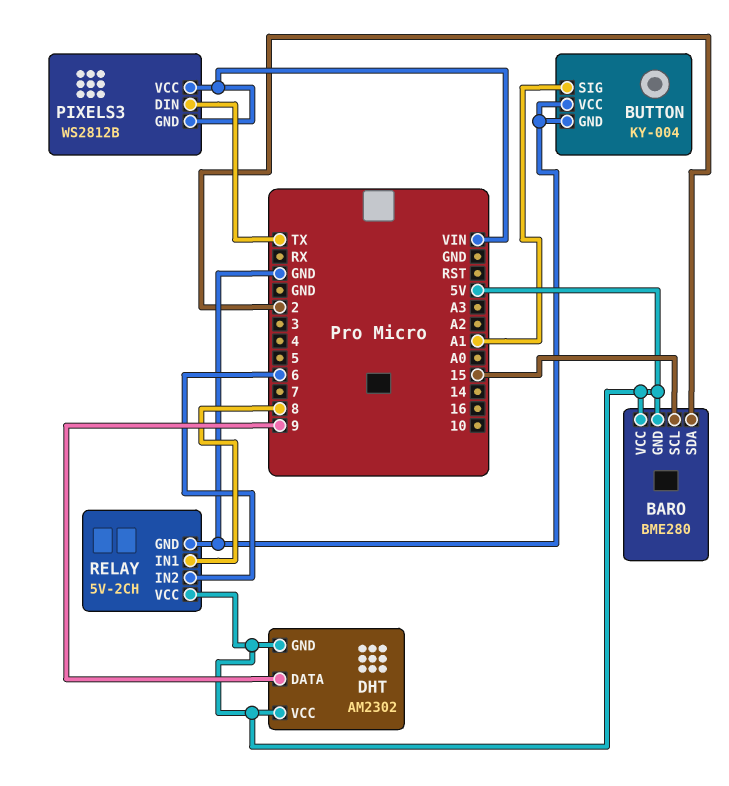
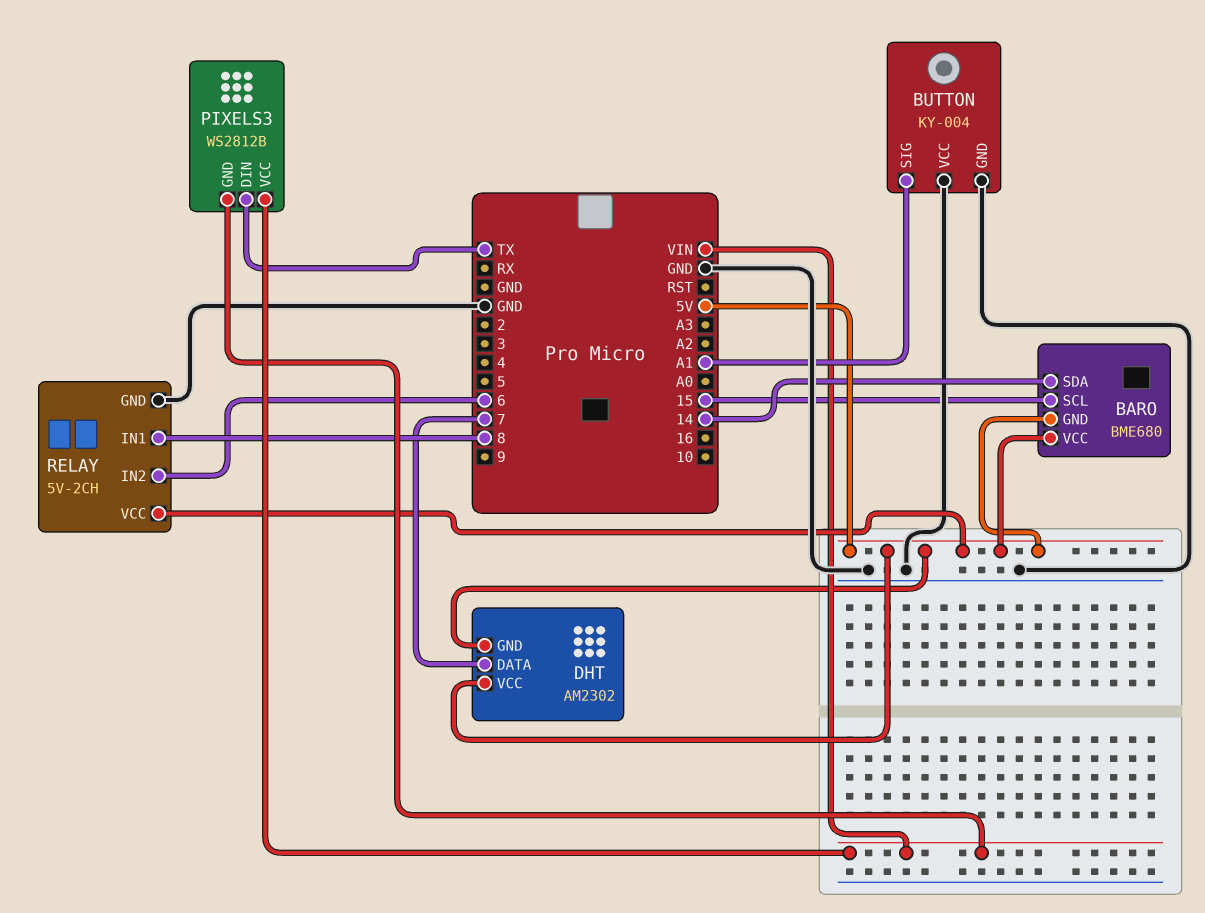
BARO: BME280 -> BME680
BARO pin SDA: 2 -> 14
DHT pin DATA: 9 -> 7

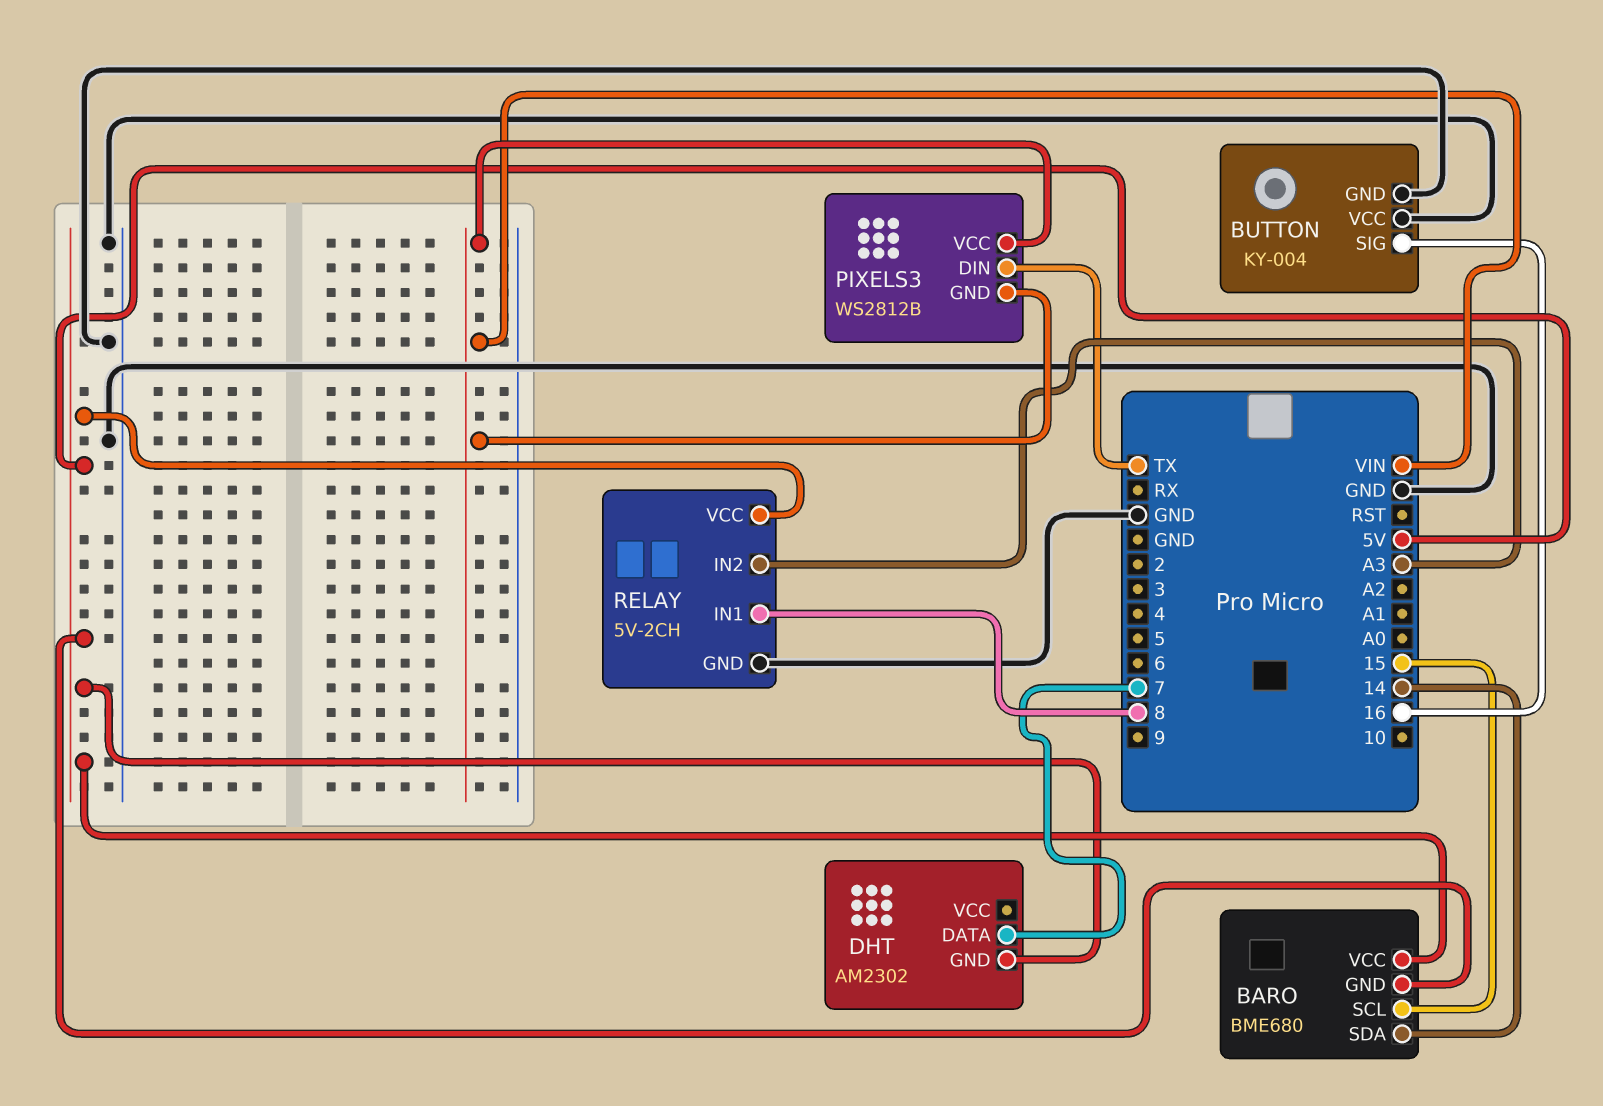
BUTTON pin SIG: A1 -> 16
DHT pin VCC: 5V -> none
RELAY pin IN2: 6 -> A3

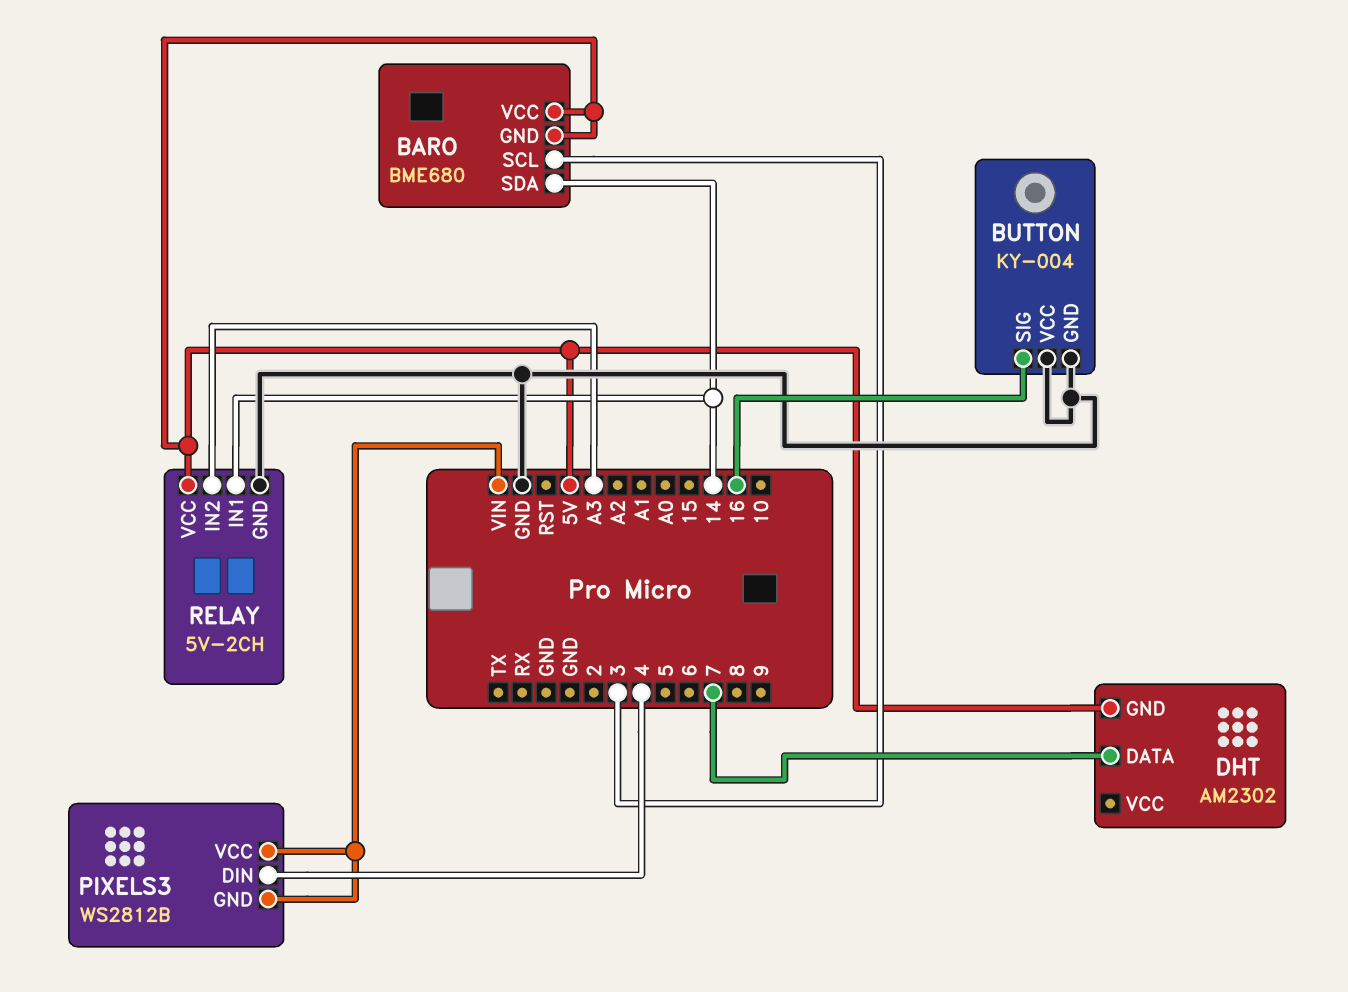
BARO pin SCL: 15 -> 3
PIXELS3 pin DIN: TX -> 4
RELAY pin IN1: 8 -> 14

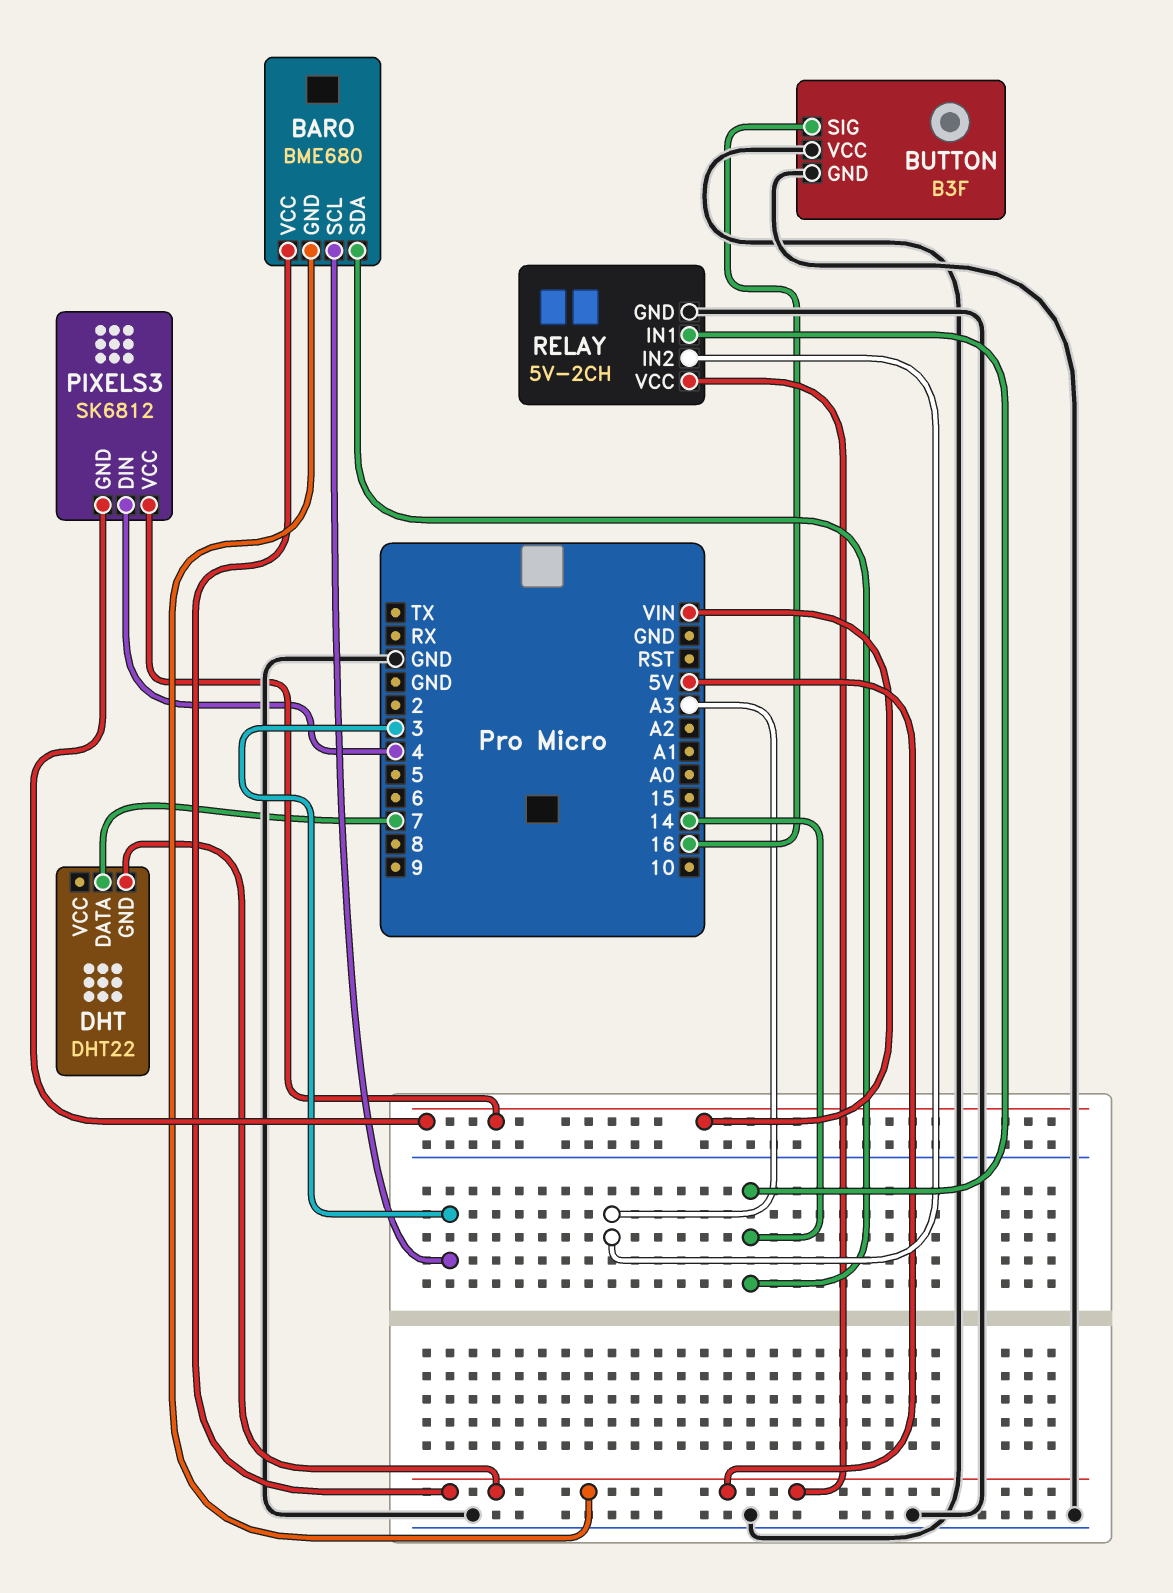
BUTTON: KY-004 -> B3F
DHT: AM2302 -> DHT22
PIXELS3: WS2812B -> SK6812

